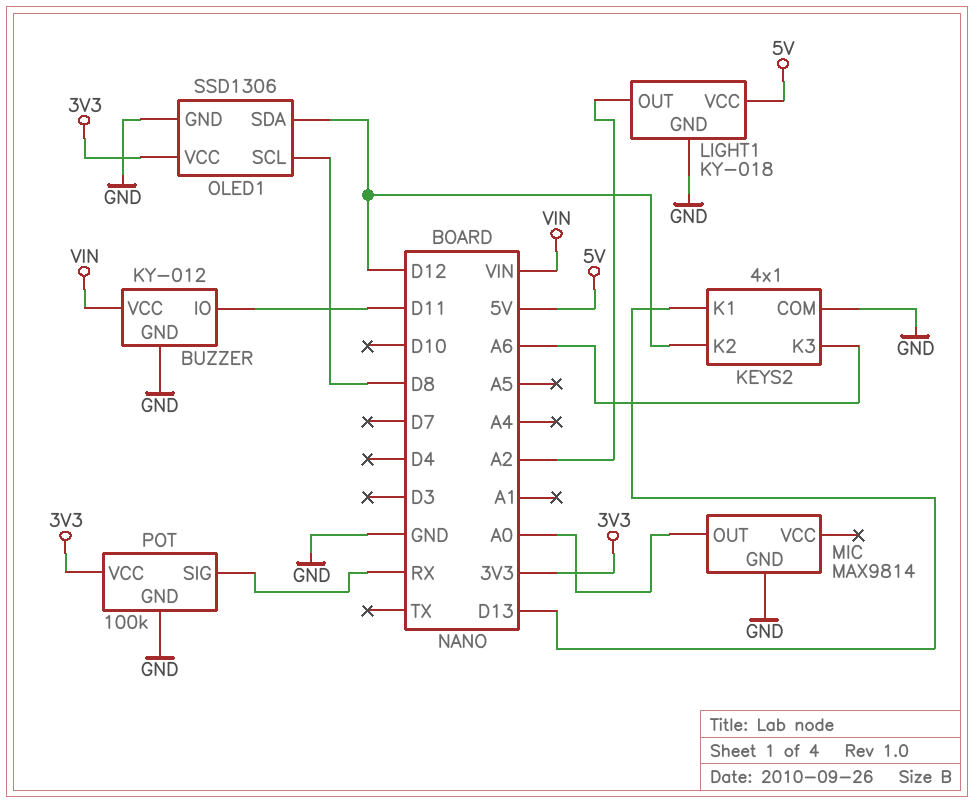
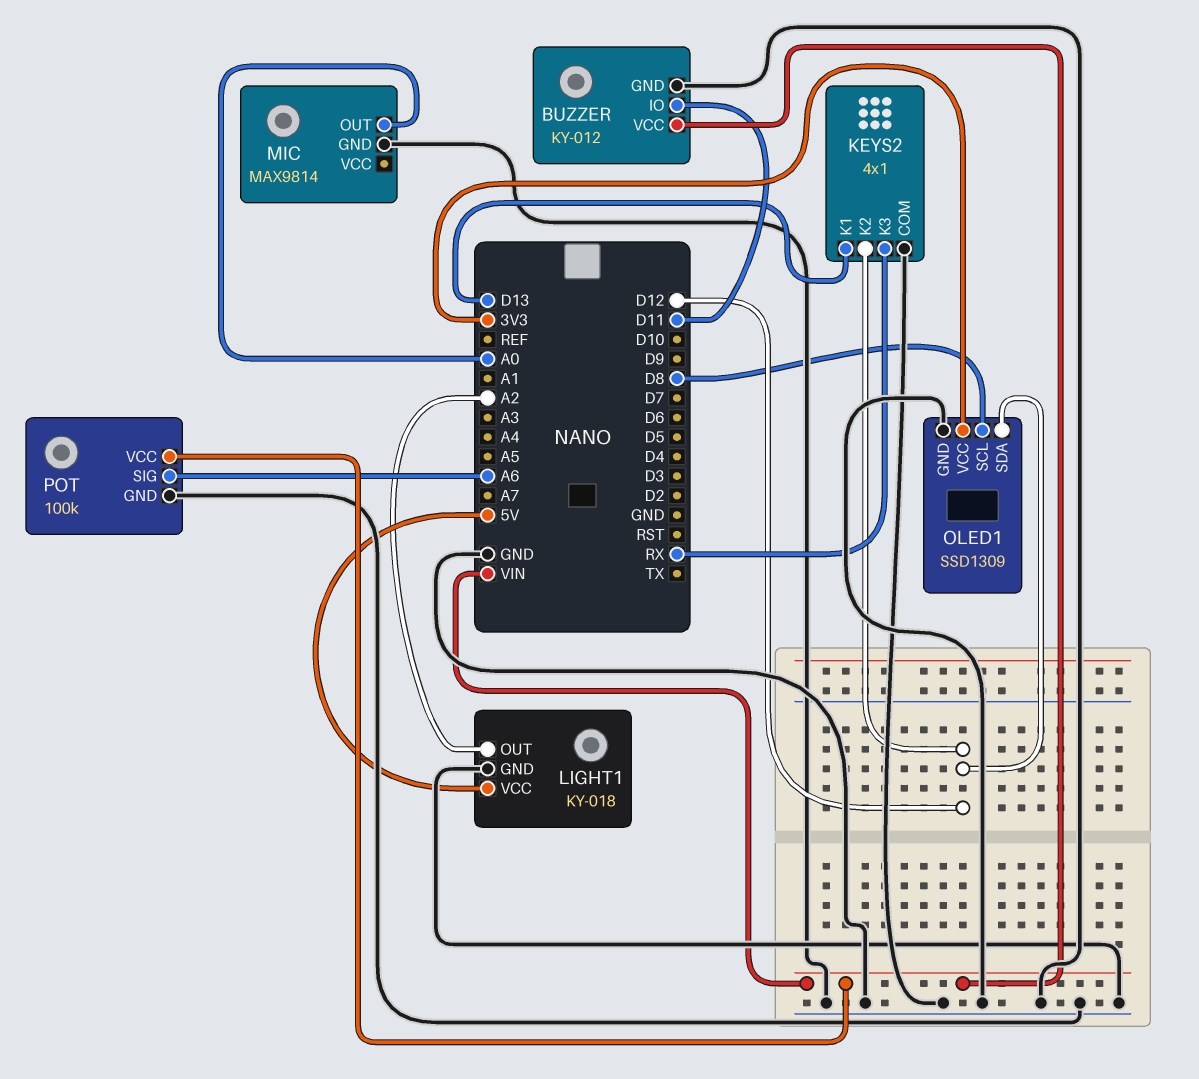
KEYS2 pin K3: A6 -> RX
OLED1: SSD1306 -> SSD1309
POT pin SIG: RX -> A6
POT pin VCC: 3V3 -> VIN

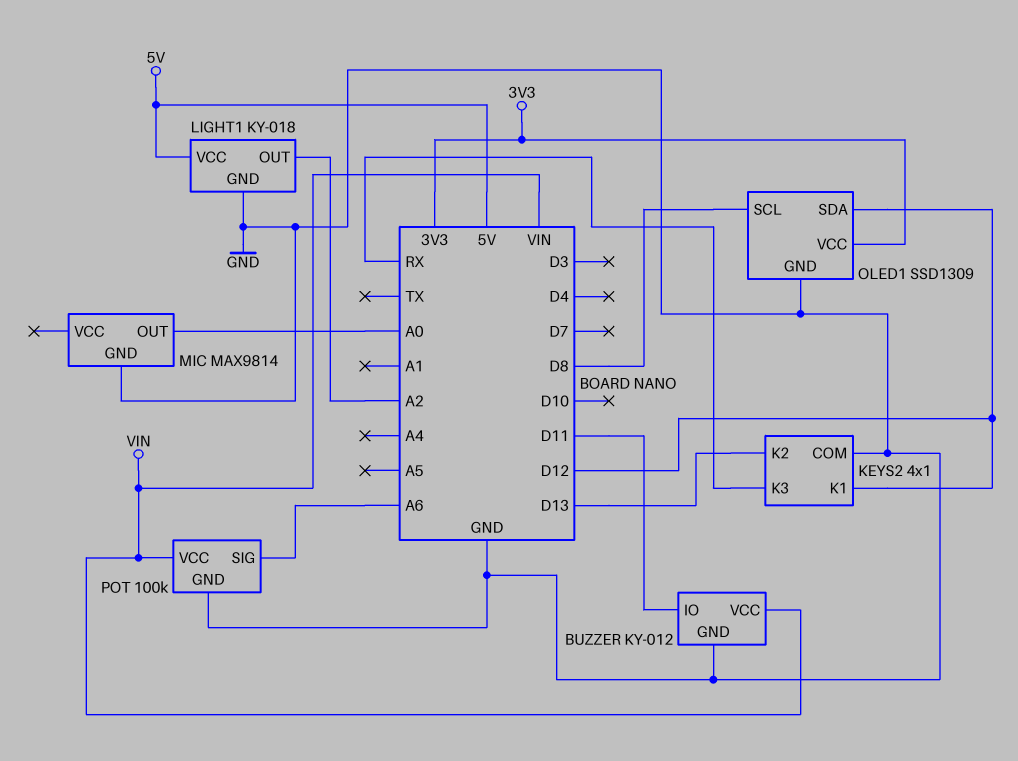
KEYS2 pin K1: D13 -> D12
KEYS2 pin K2: D12 -> D13

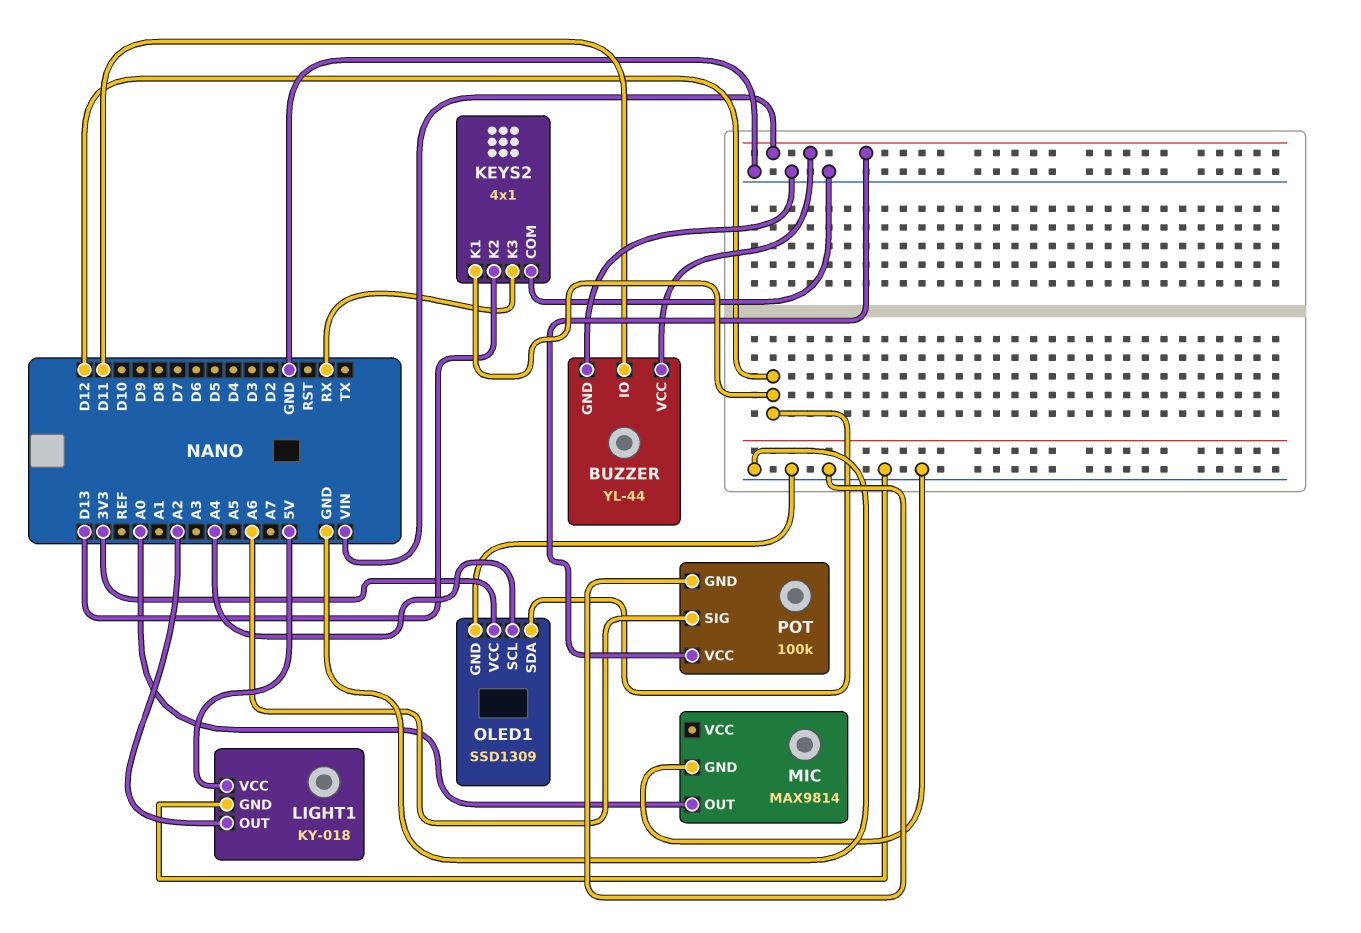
BUZZER: KY-012 -> YL-44
OLED1 pin SCL: D8 -> A4

